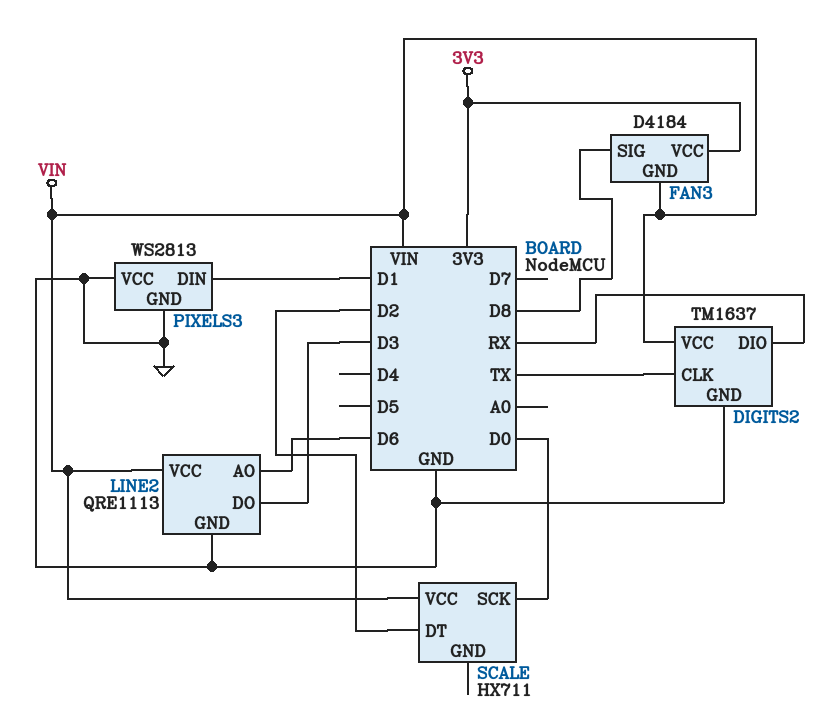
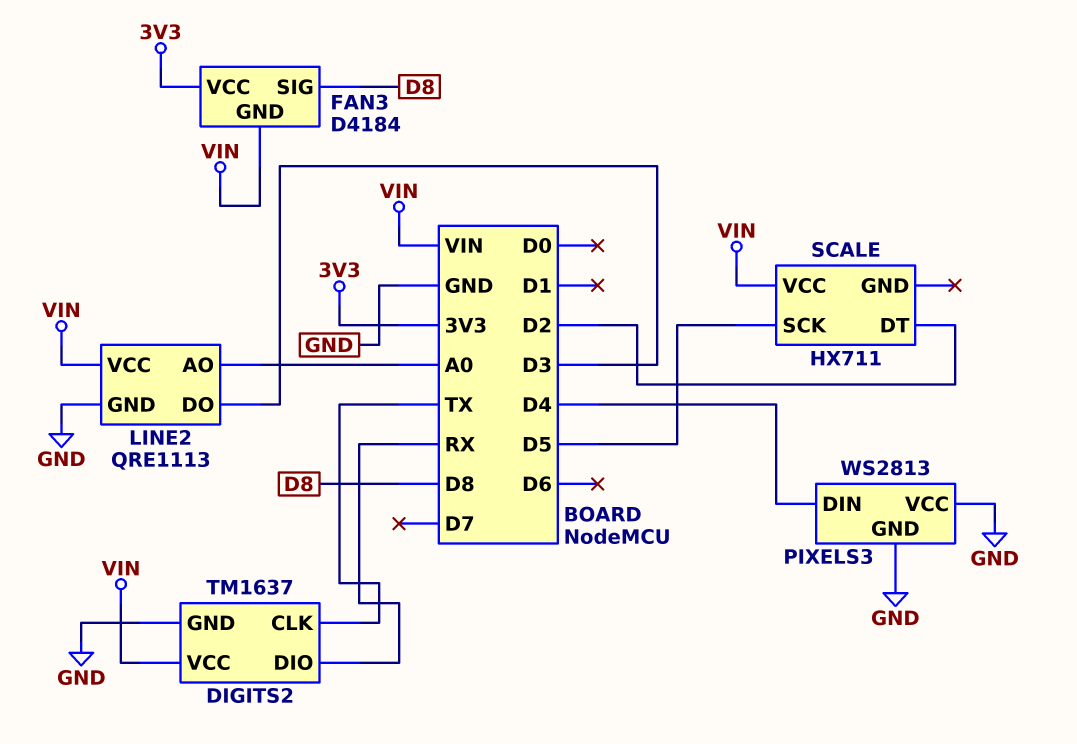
LINE2 pin AO: D6 -> A0
PIXELS3 pin DIN: D1 -> D4
SCALE pin SCK: D0 -> D5

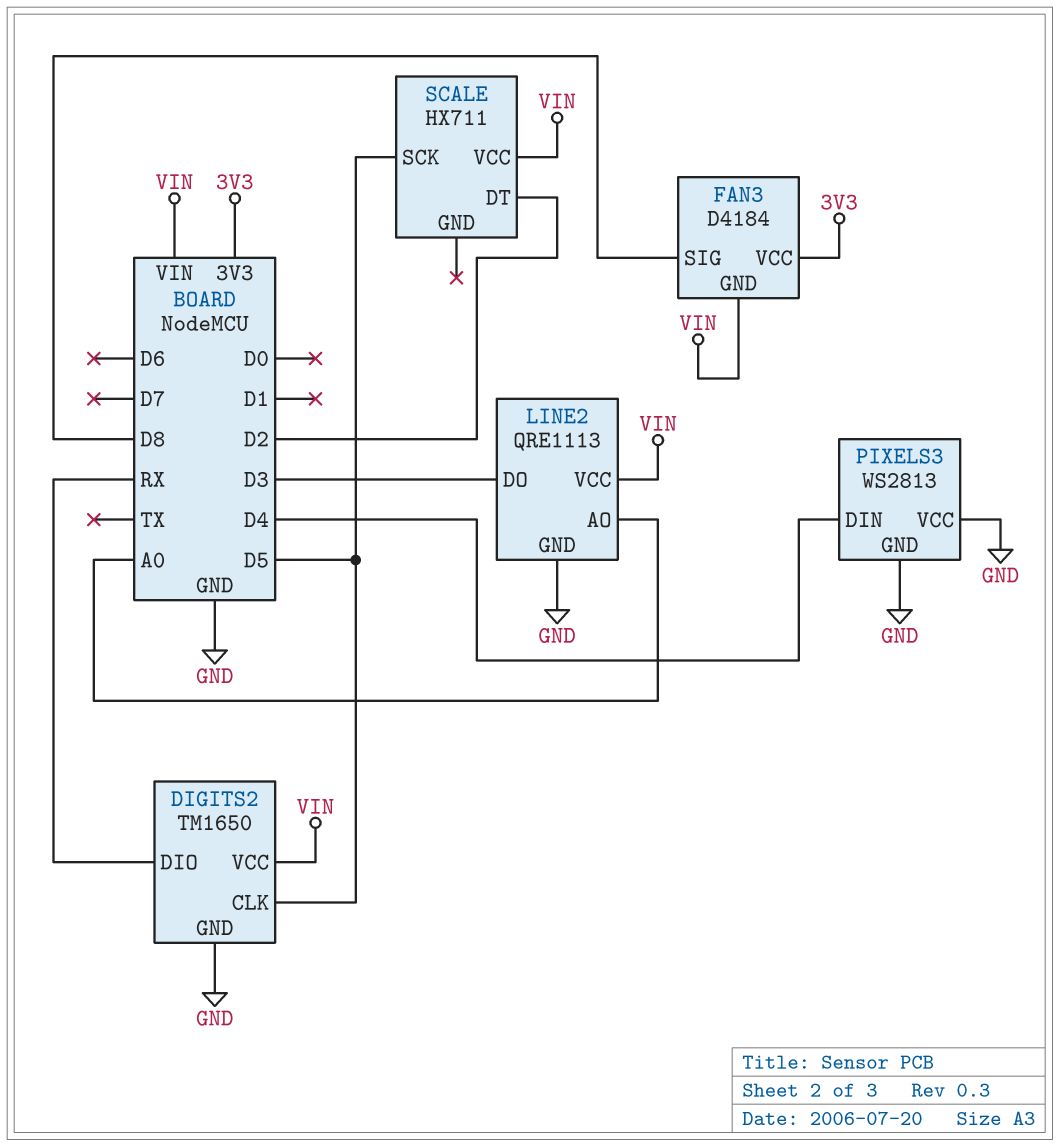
DIGITS2: TM1637 -> TM1650
DIGITS2 pin CLK: TX -> D5

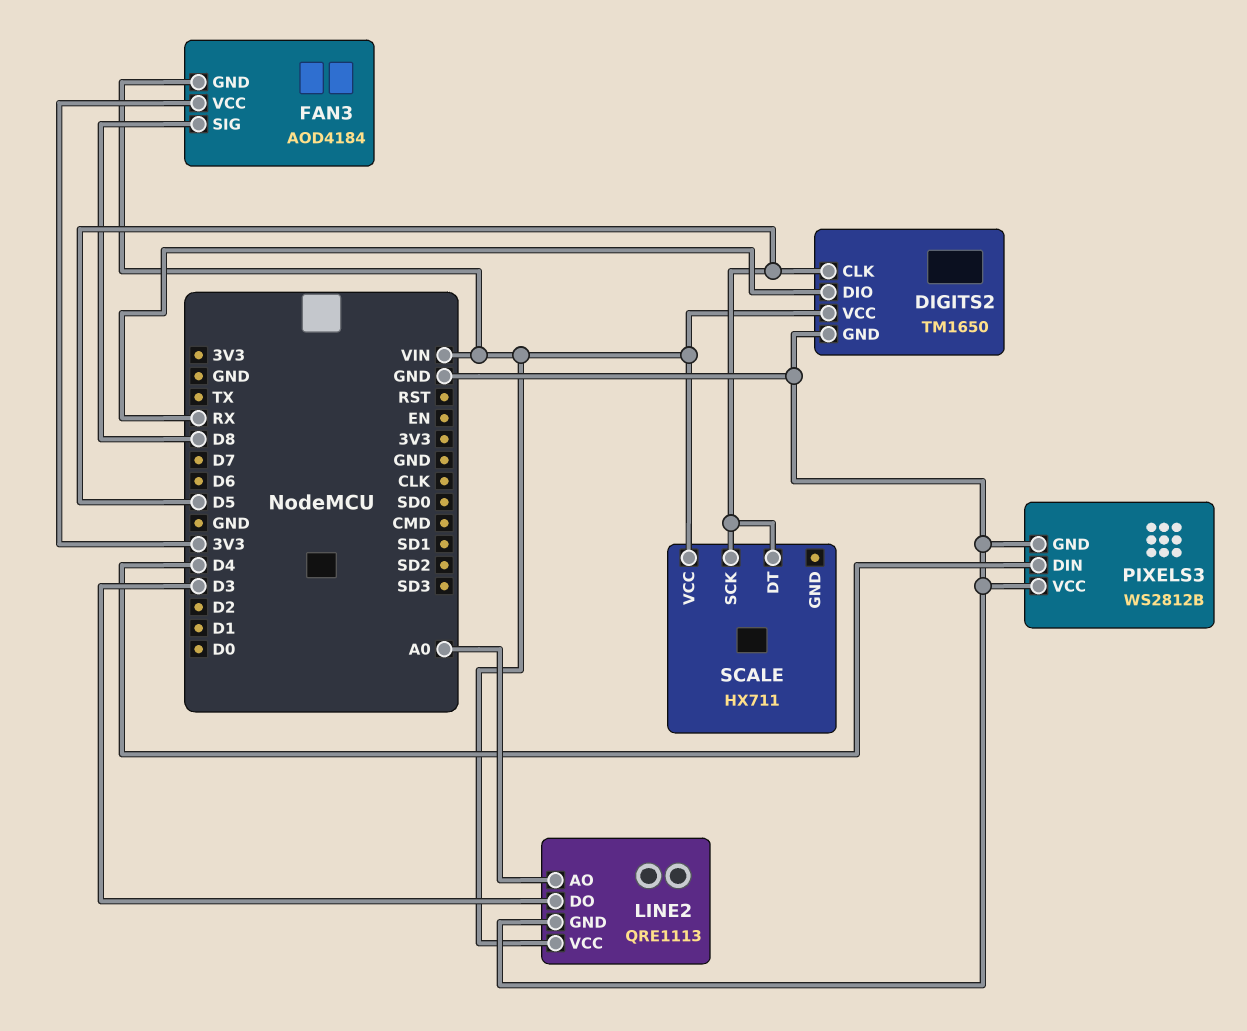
FAN3: D4184 -> AOD4184
PIXELS3: WS2813 -> WS2812B
SCALE pin DT: D2 -> D5

